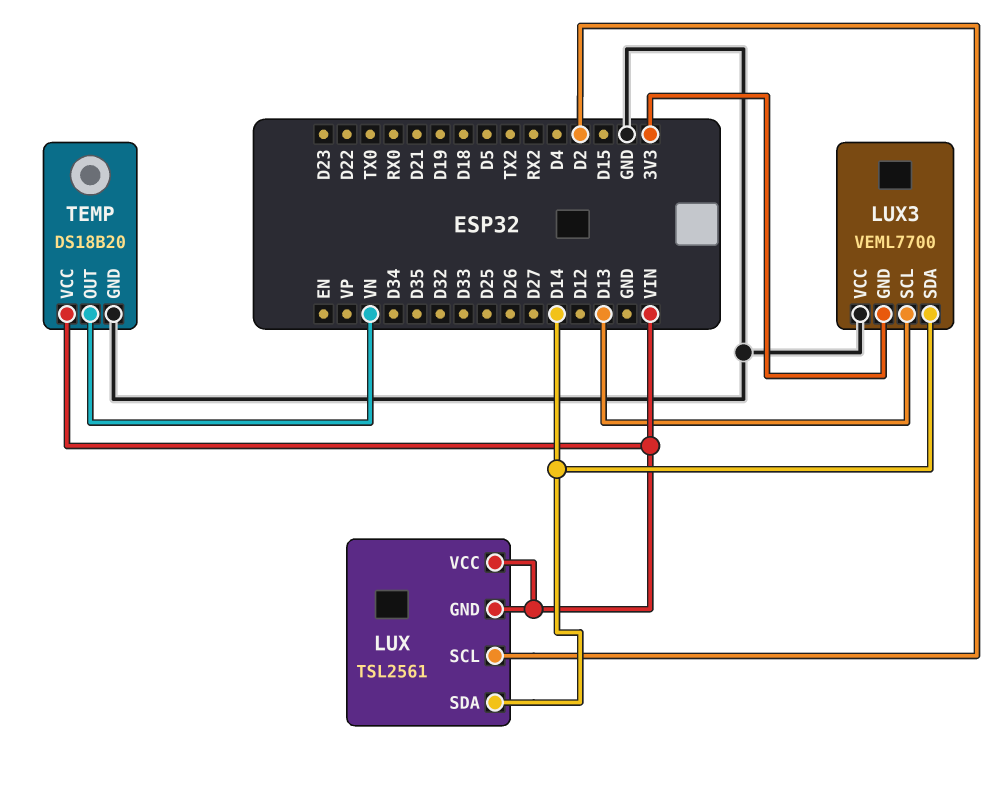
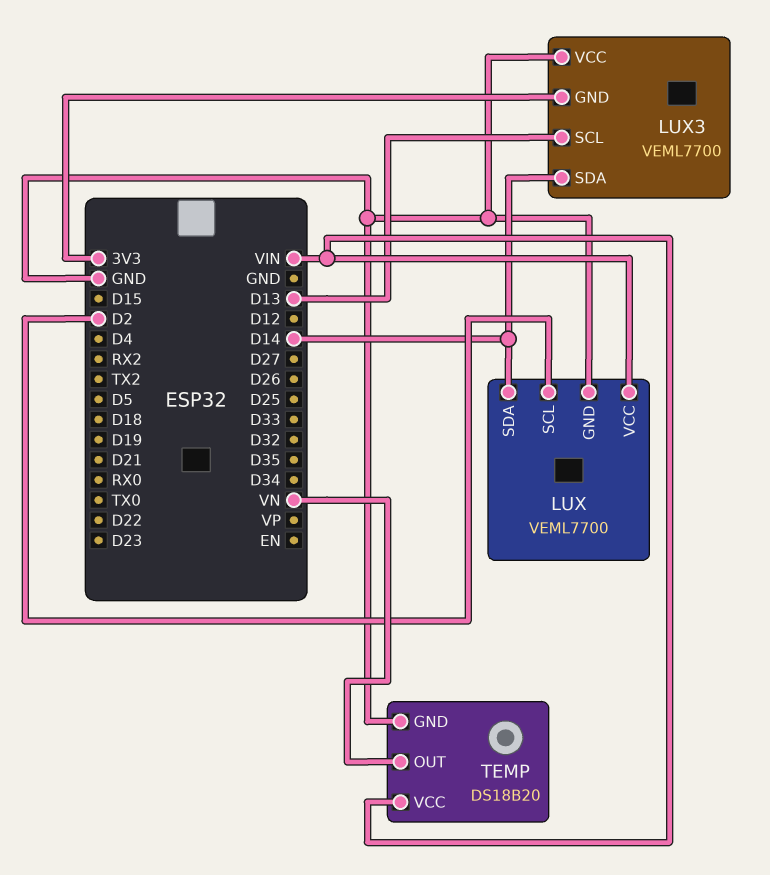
LUX: TSL2561 -> VEML7700
LUX pin GND: VIN -> GND

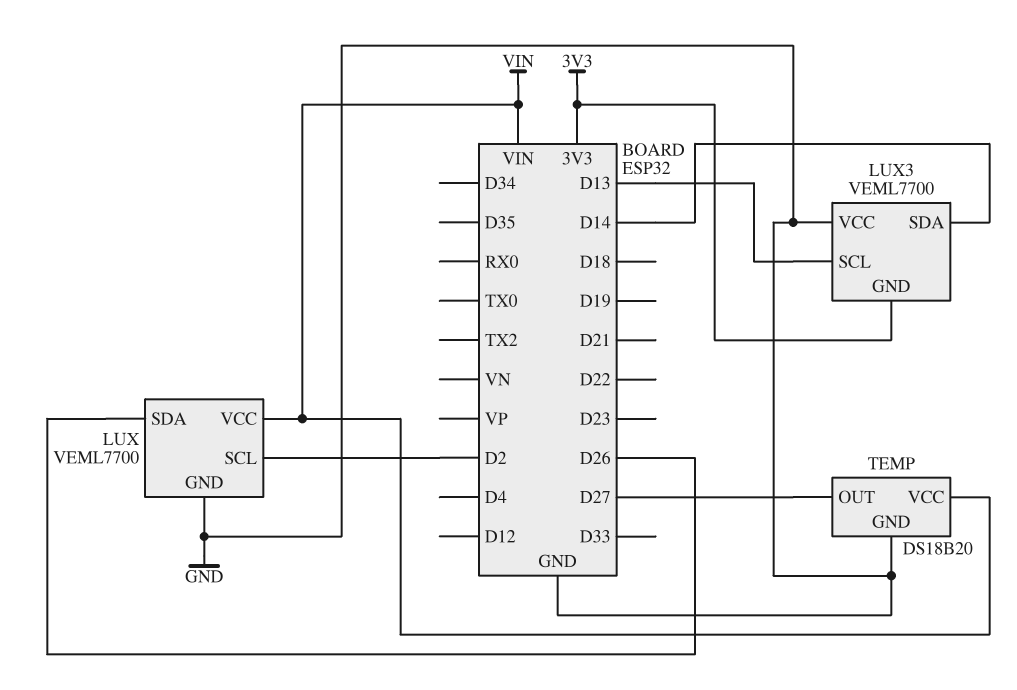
LUX pin SDA: D14 -> D26
TEMP pin OUT: VN -> D27

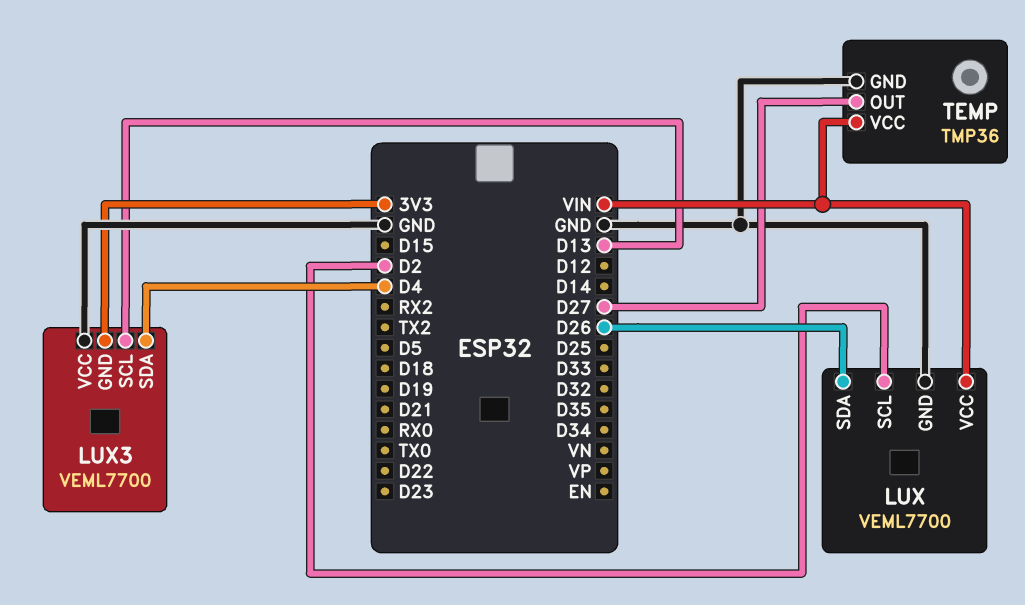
LUX3 pin SDA: D14 -> D4
TEMP: DS18B20 -> TMP36

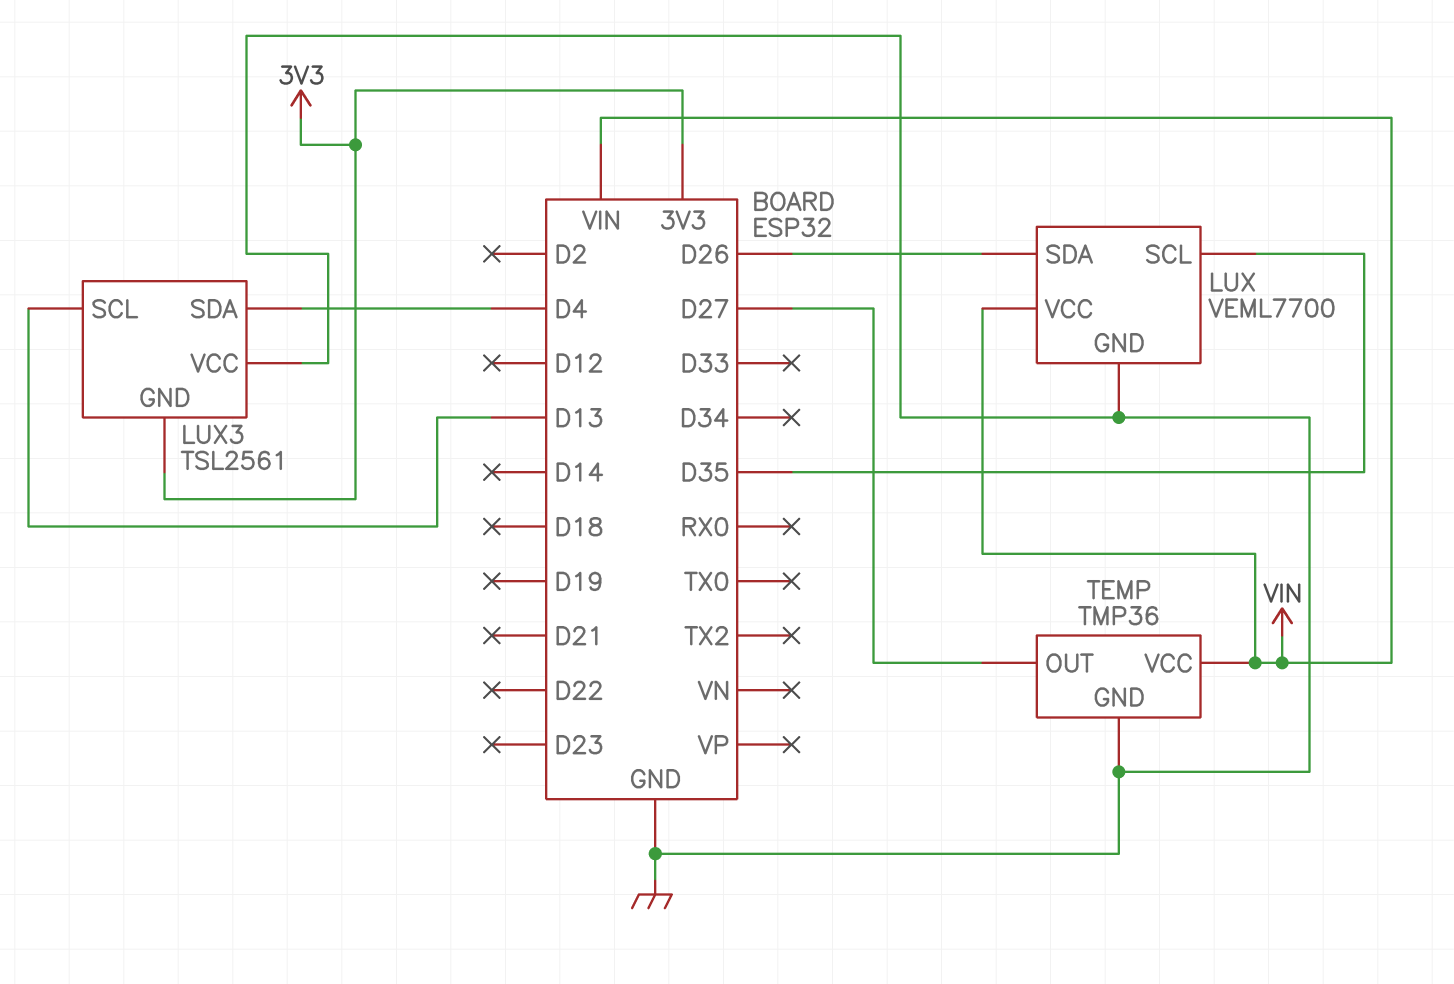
LUX pin SCL: D2 -> D35
LUX3: VEML7700 -> TSL2561

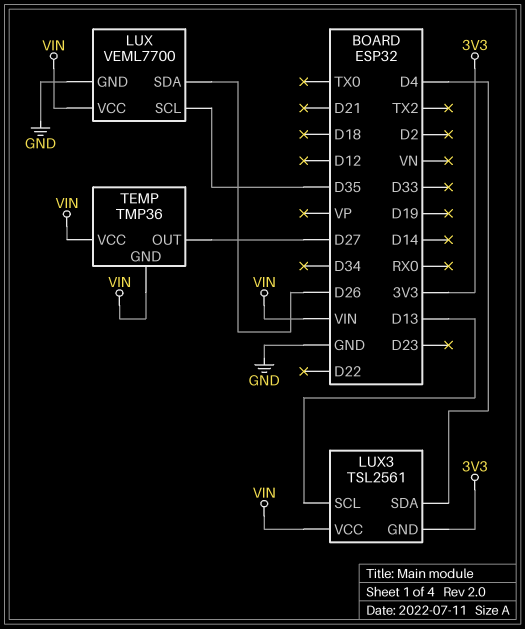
LUX3 pin VCC: GND -> VIN
TEMP pin GND: GND -> VIN

